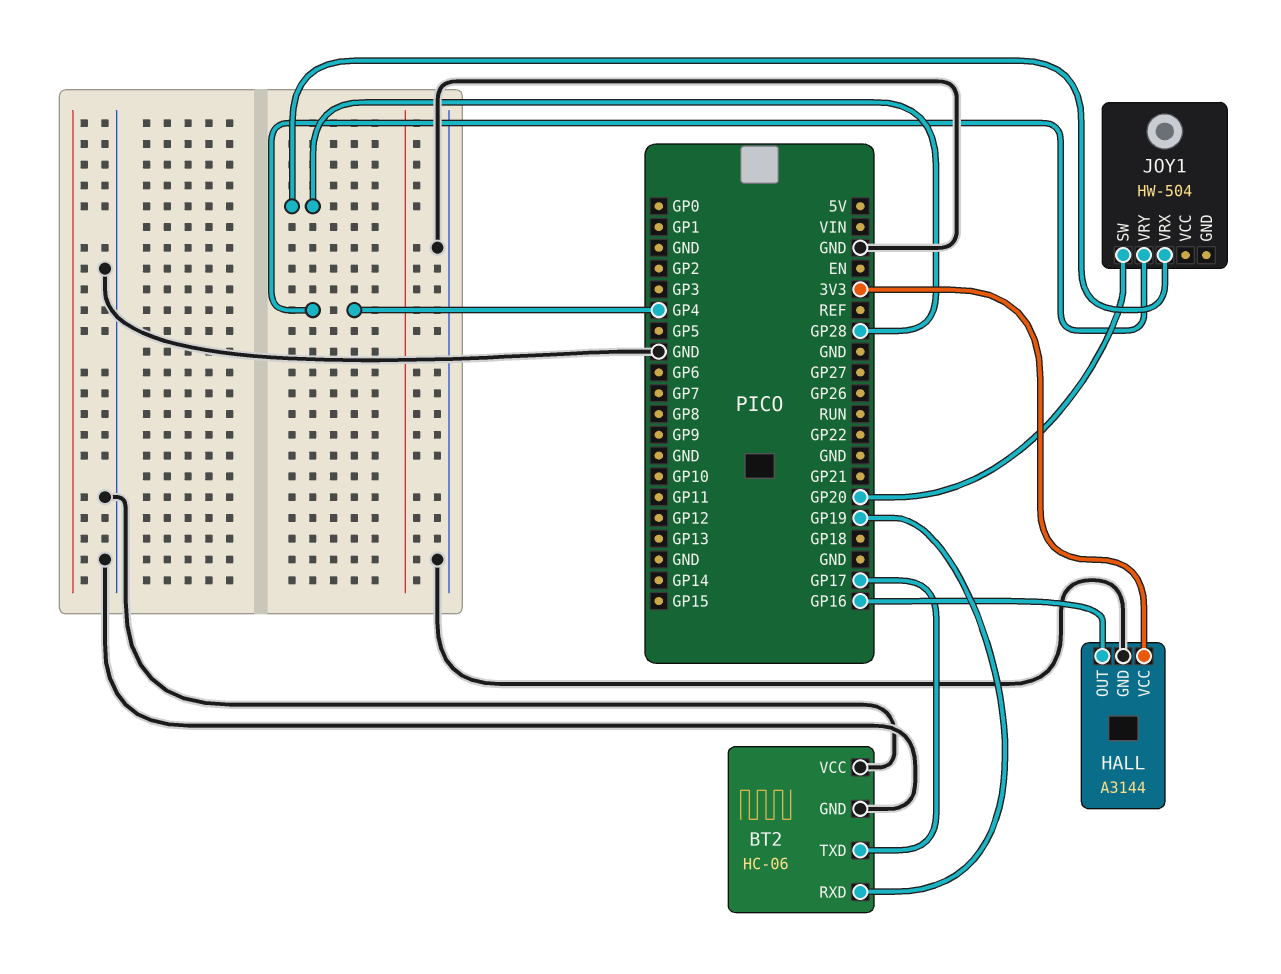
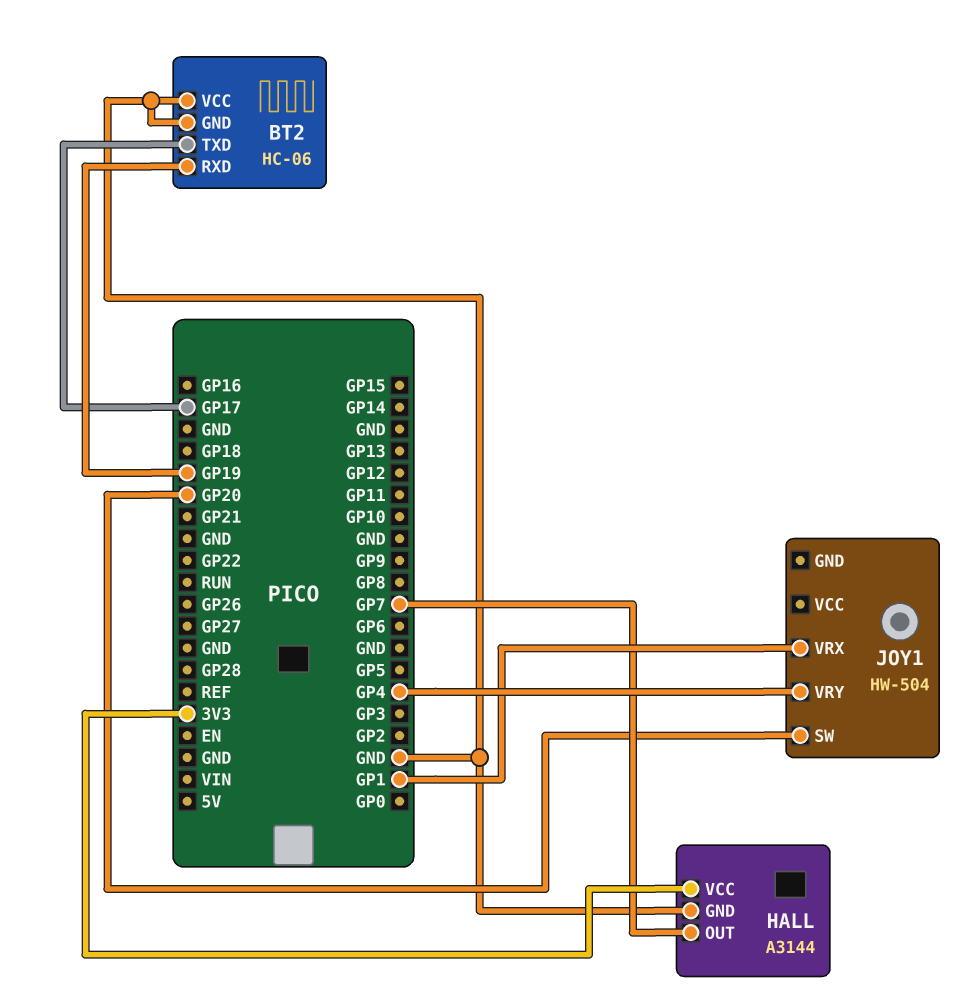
HALL pin OUT: GP16 -> GP7
JOY1 pin VRX: GP28 -> GP1

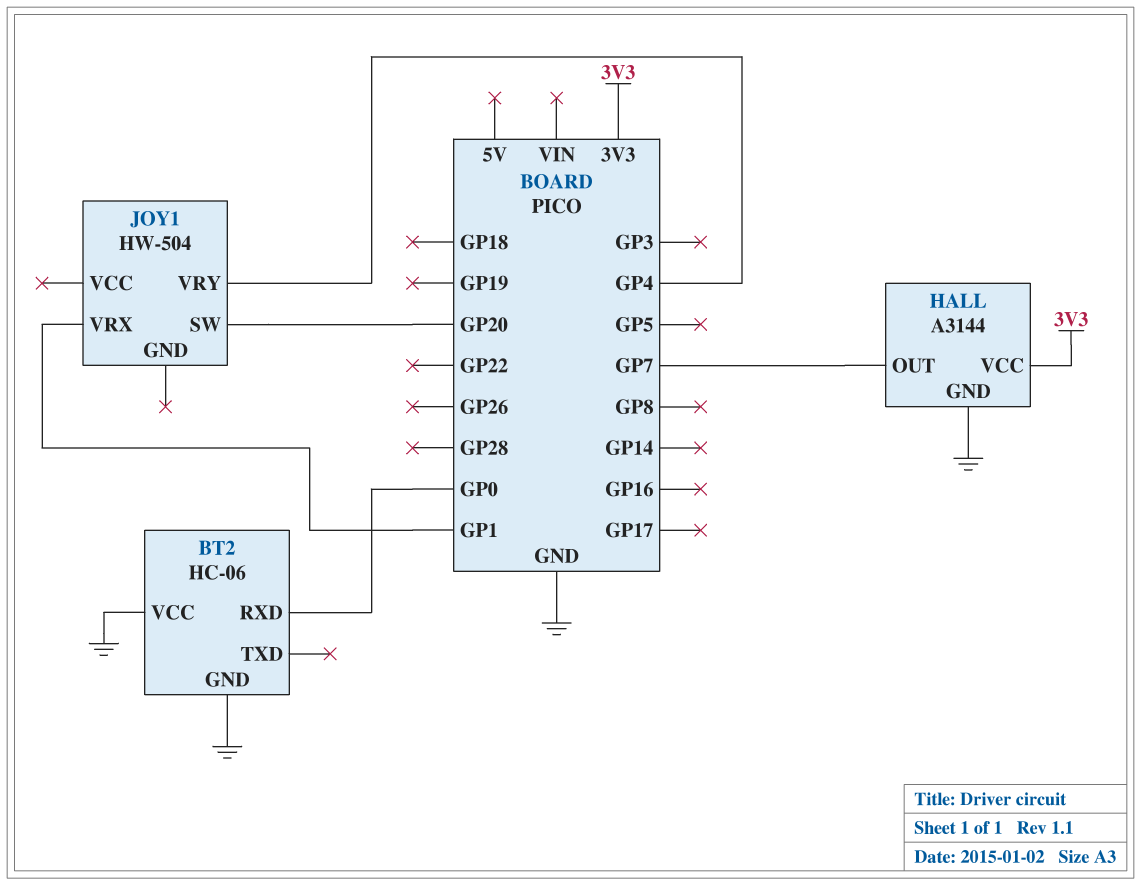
BT2 pin RXD: GP19 -> GP0
BT2 pin TXD: GP17 -> none

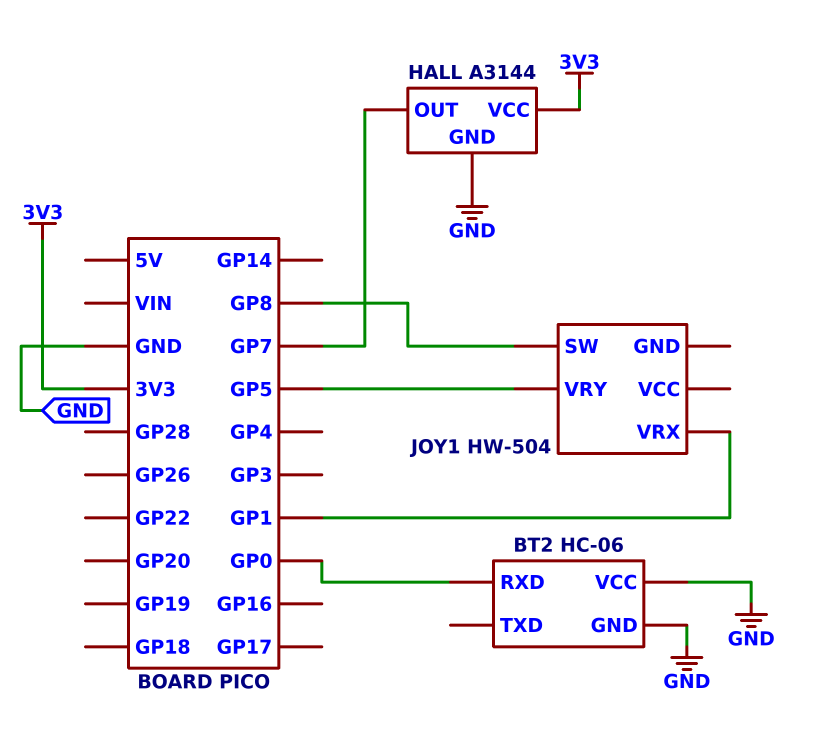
JOY1 pin SW: GP20 -> GP8
JOY1 pin VRY: GP4 -> GP5

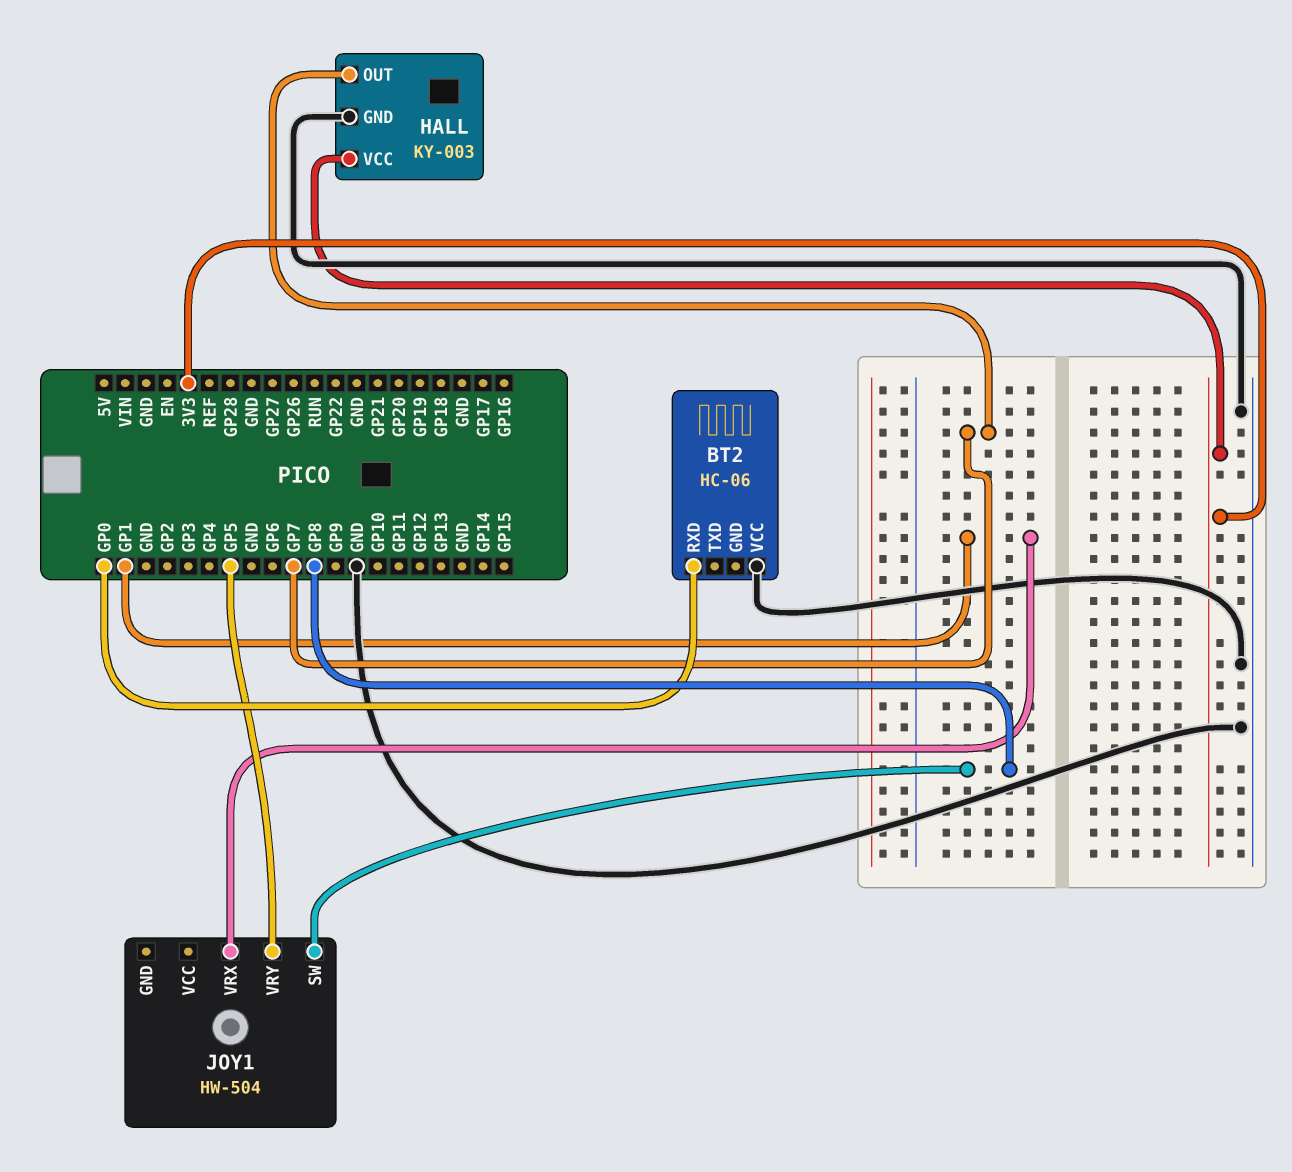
BT2 pin GND: GND -> none
HALL: A3144 -> KY-003

